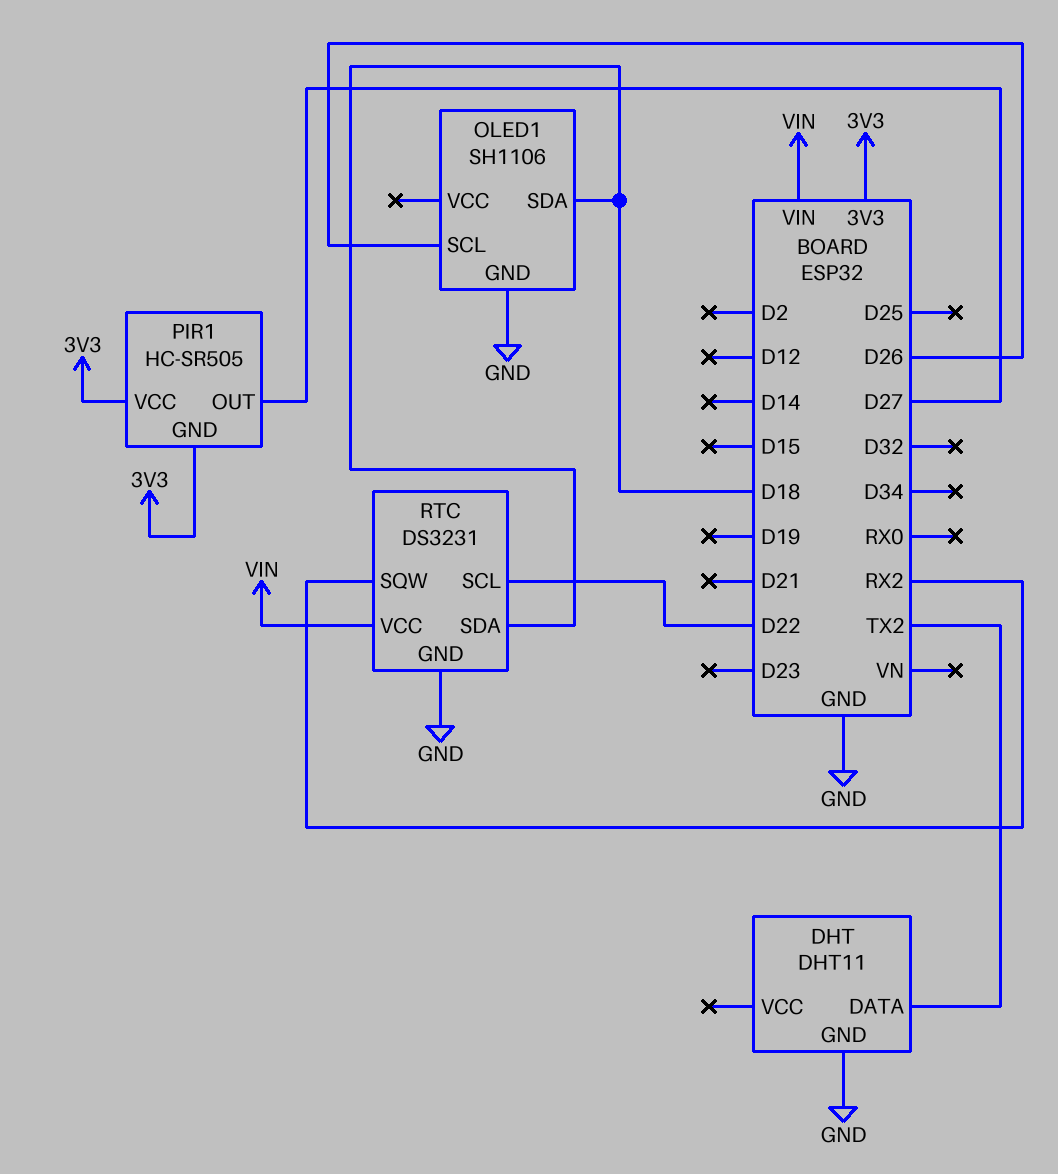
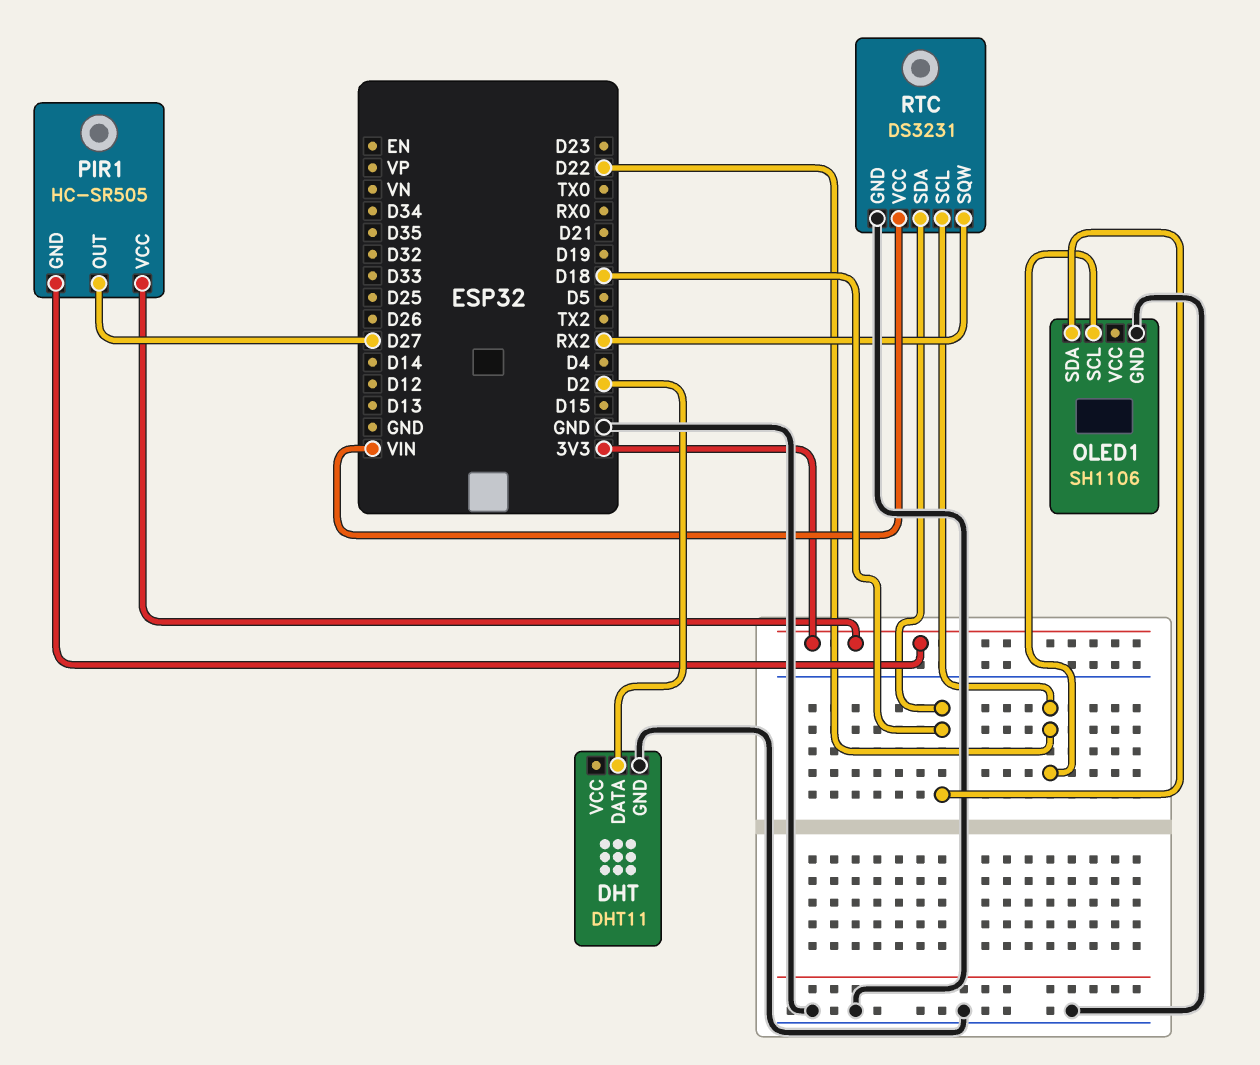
DHT pin DATA: TX2 -> D2
OLED1 pin SCL: D26 -> D22

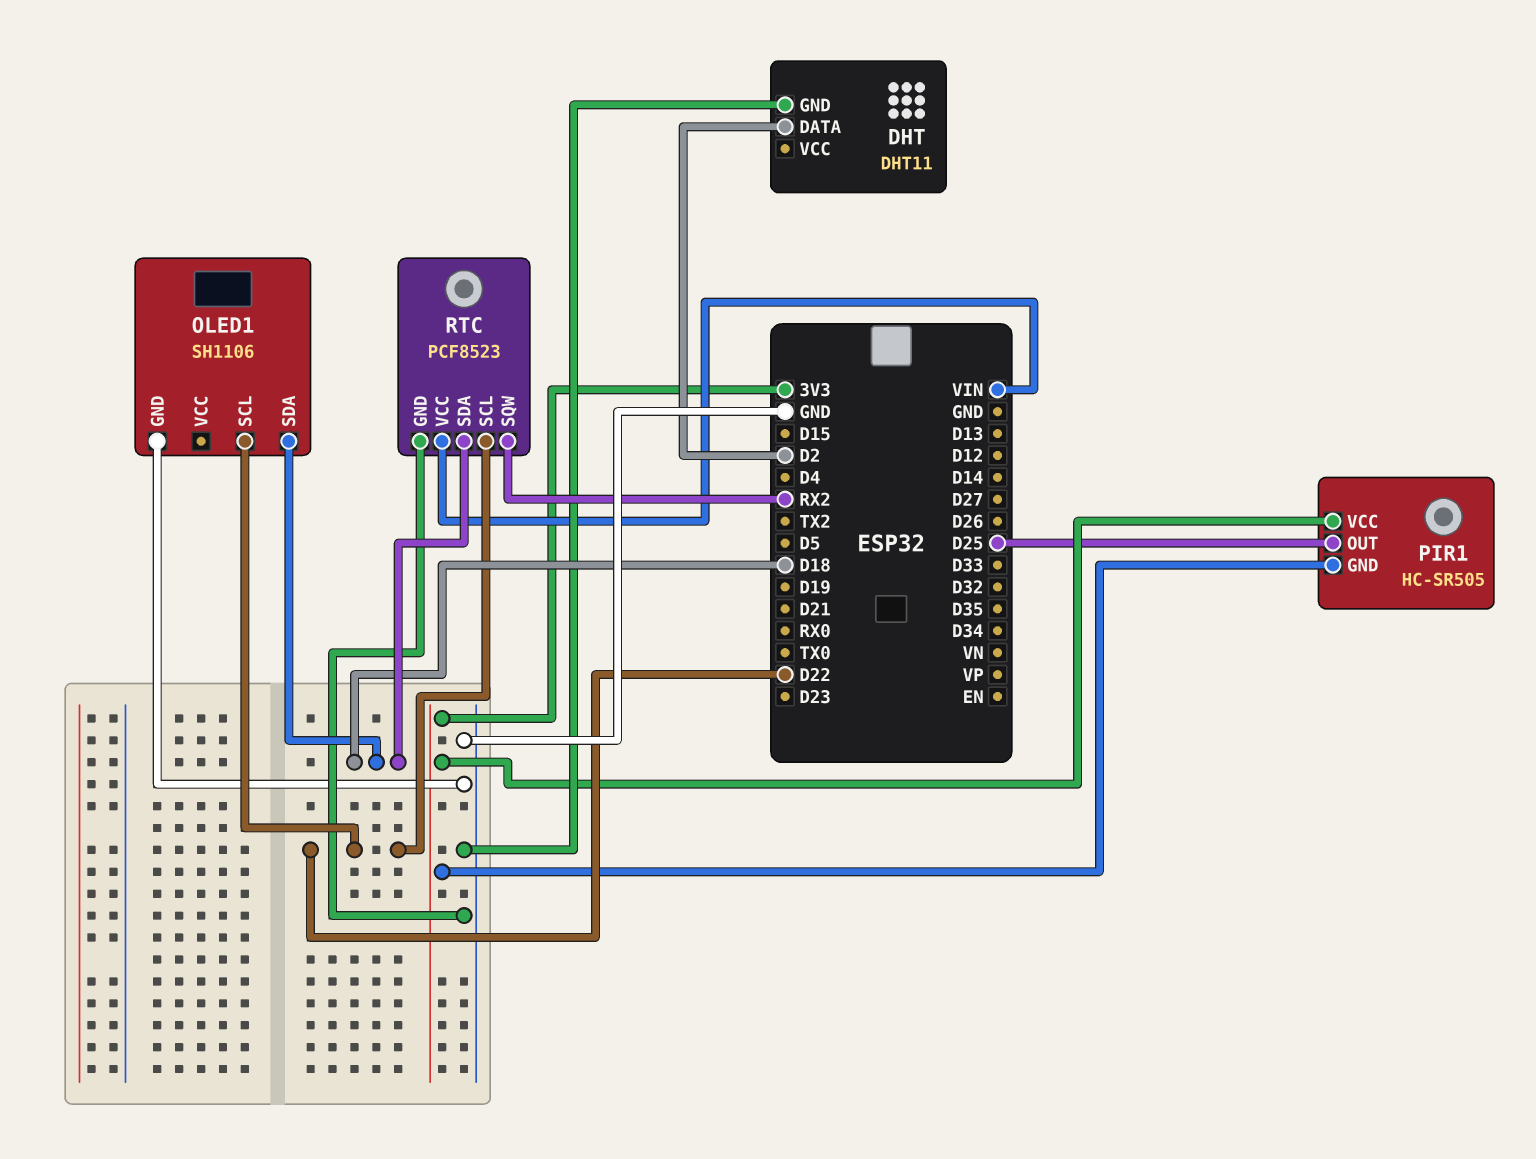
PIR1 pin OUT: D27 -> D25
RTC: DS3231 -> PCF8523

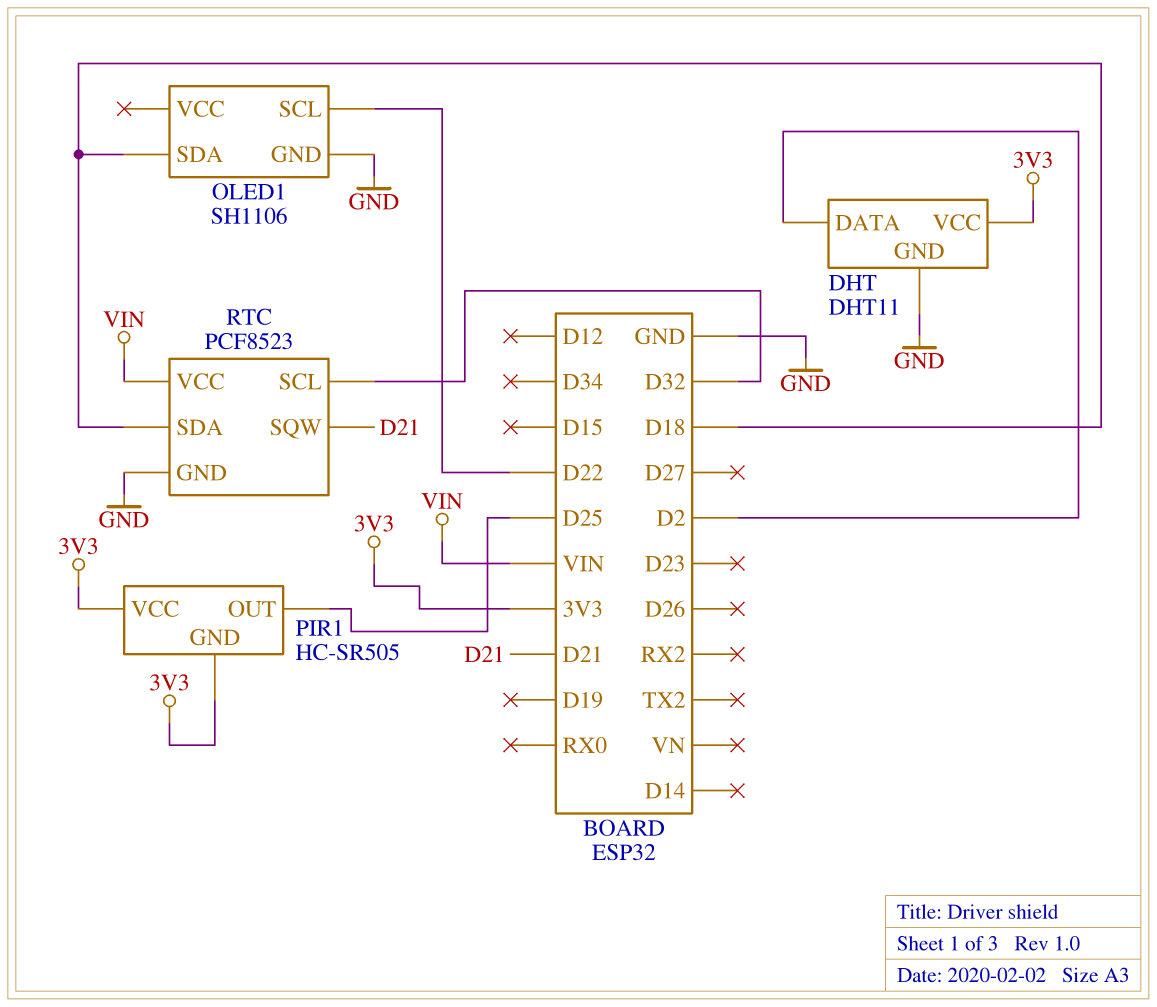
DHT pin VCC: none -> 3V3
RTC pin SCL: D22 -> D32
RTC pin SQW: RX2 -> D21

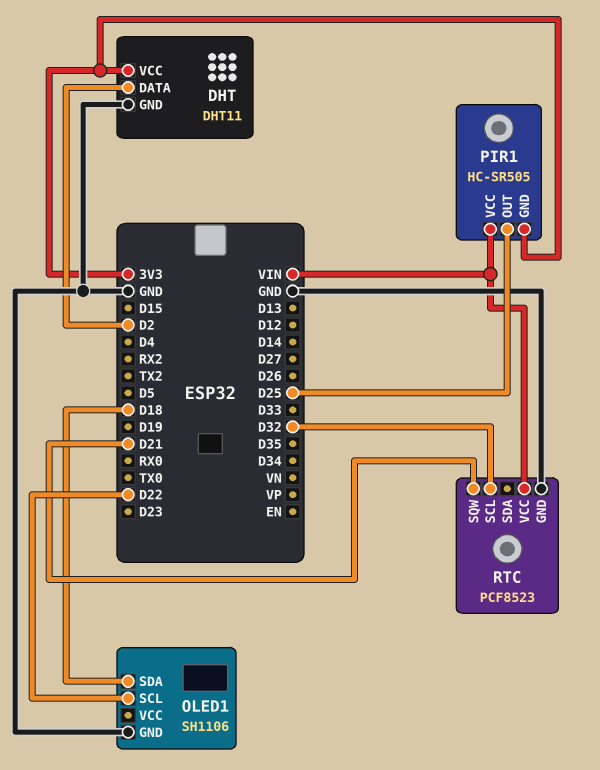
PIR1 pin VCC: 3V3 -> VIN
RTC pin SDA: D18 -> none

